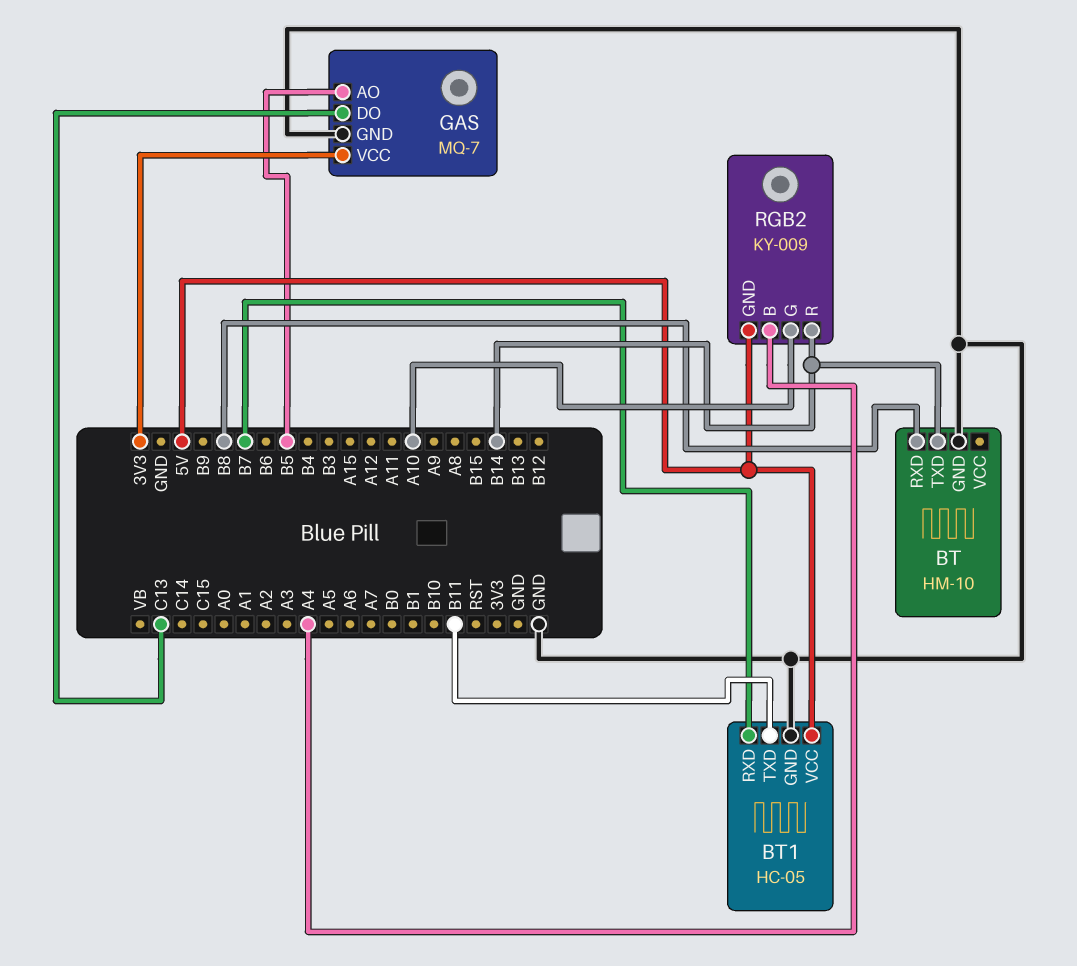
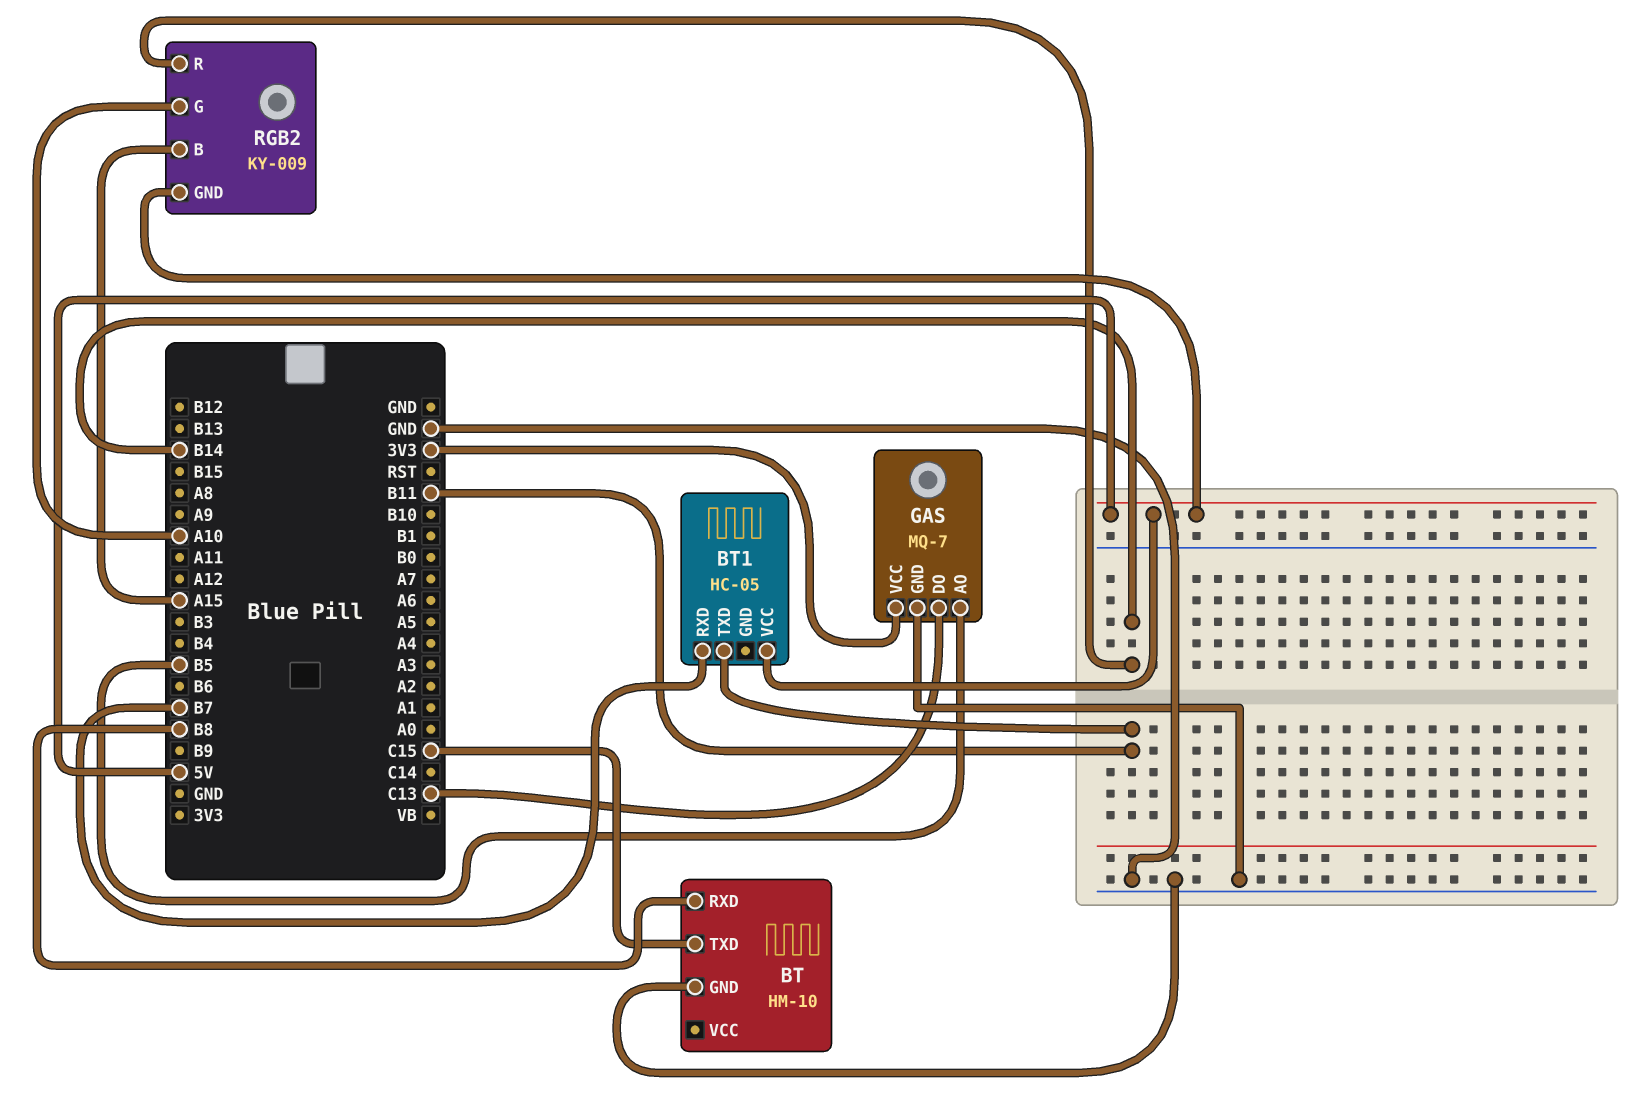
BT pin TXD: B14 -> C15
BT1 pin GND: GND -> none
RGB2 pin B: A4 -> A15

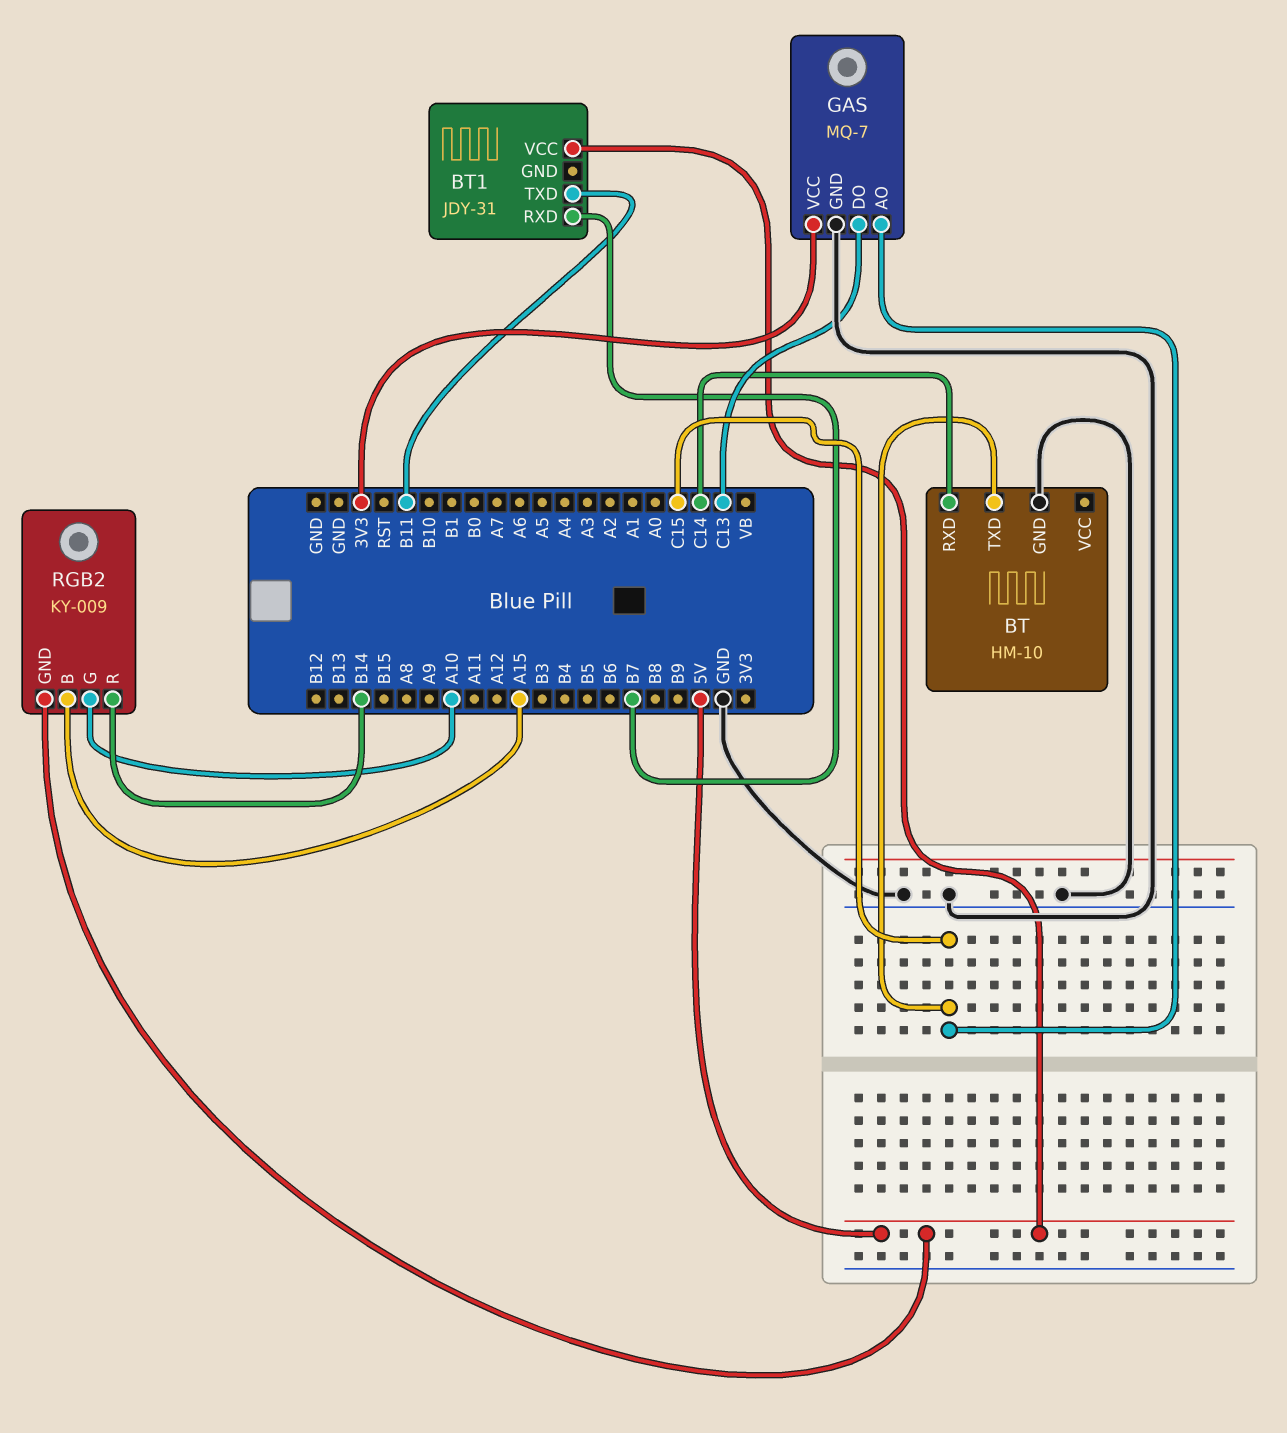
BT pin RXD: B8 -> C14
BT1: HC-05 -> JDY-31
GAS pin AO: B5 -> C15

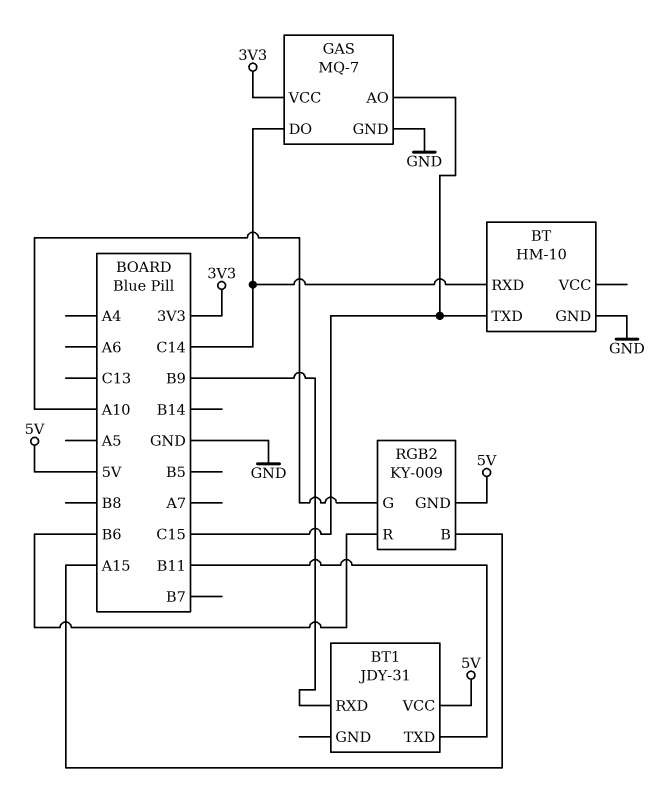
BT1 pin RXD: B7 -> B9
GAS pin DO: C13 -> C14
RGB2 pin R: B14 -> B6

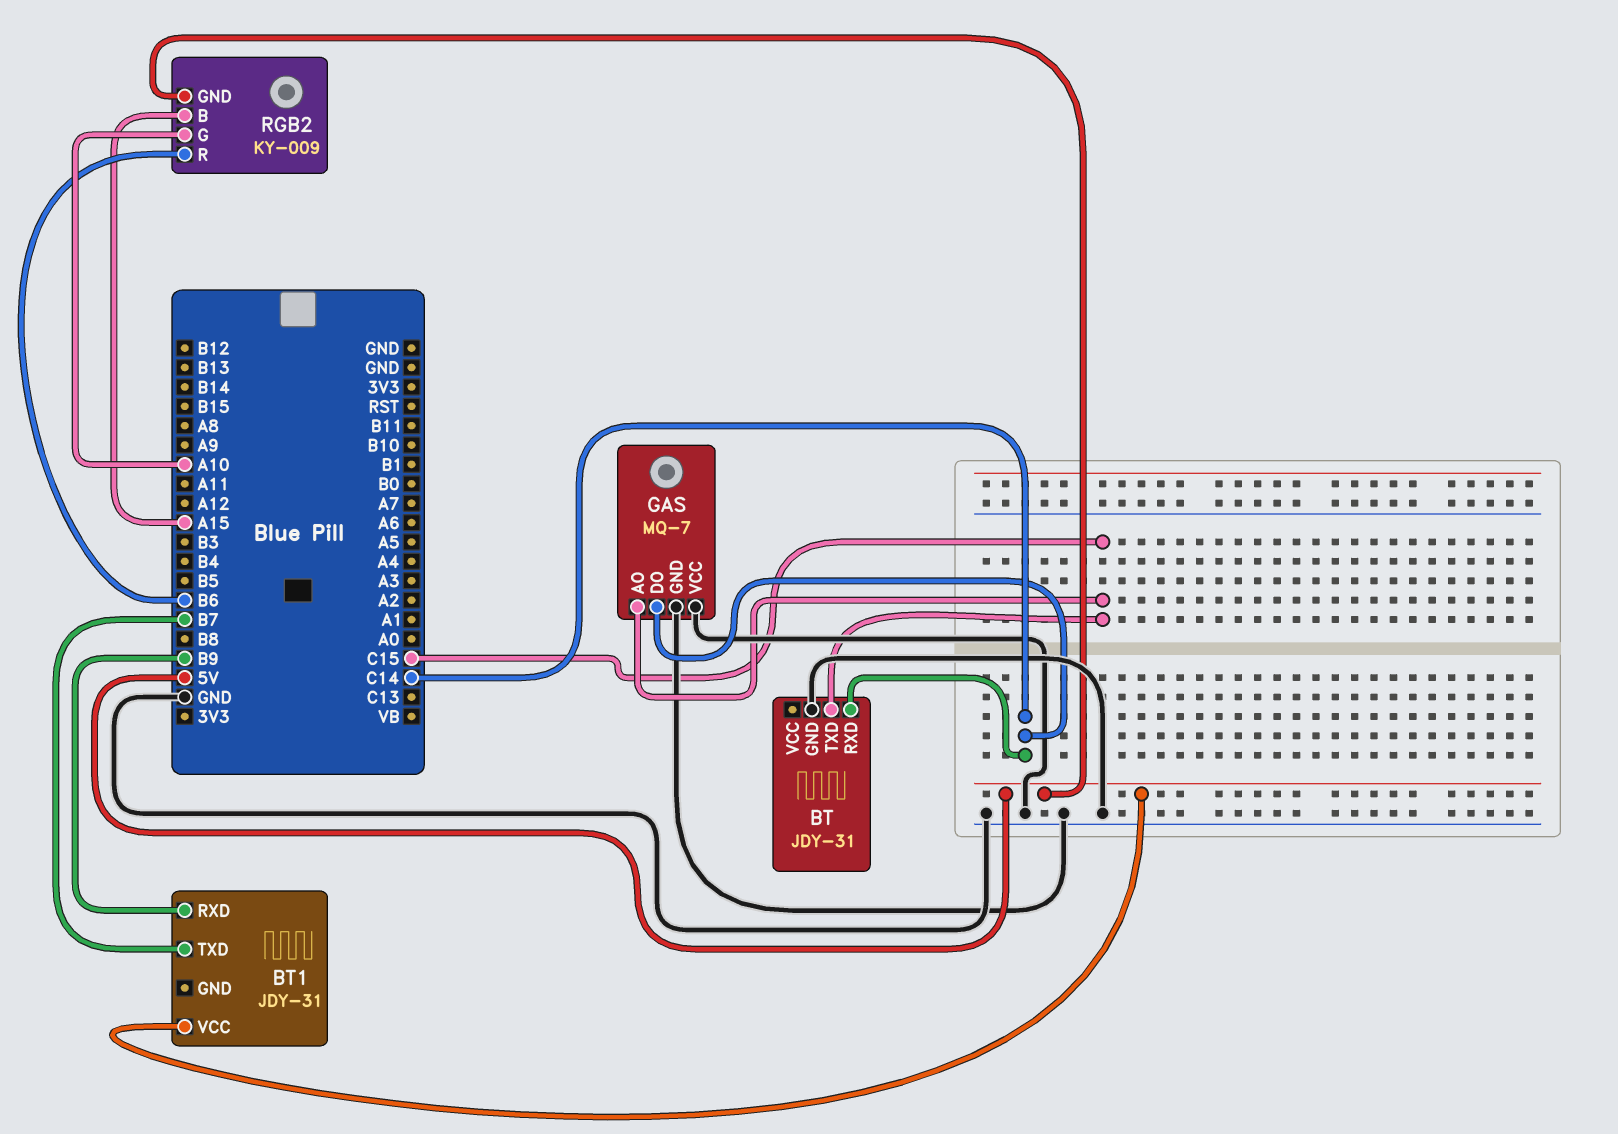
BT: HM-10 -> JDY-31
BT1 pin TXD: B11 -> B7
GAS pin VCC: 3V3 -> GND

